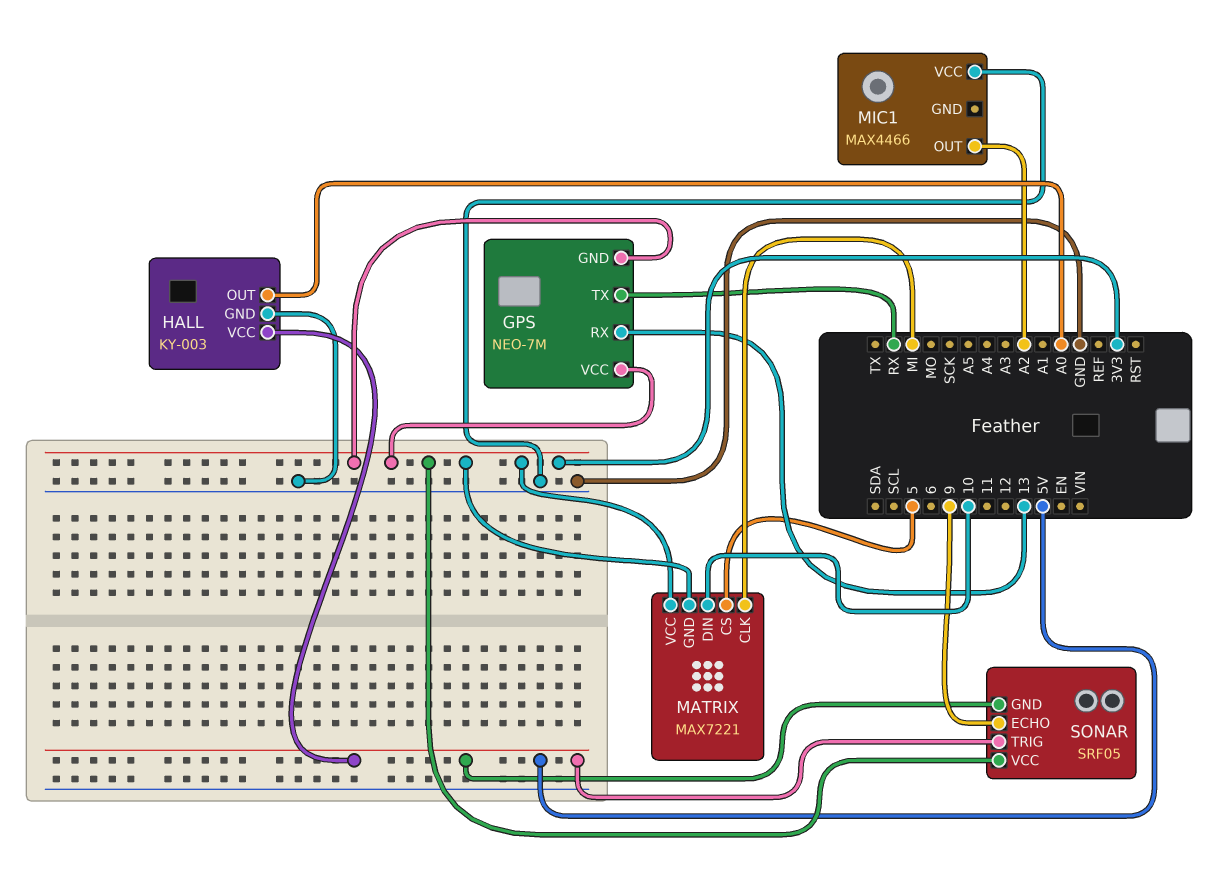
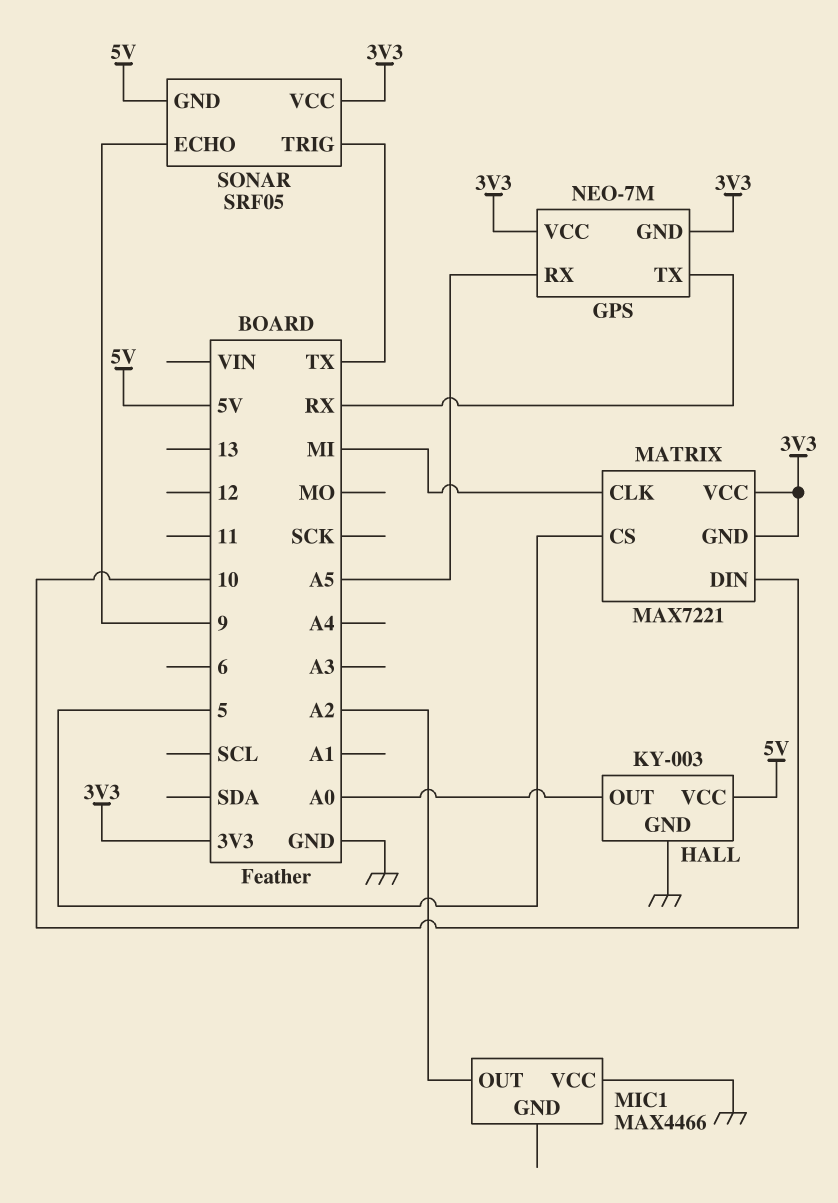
GPS pin RX: 13 -> A5
SONAR pin TRIG: 5V -> TX

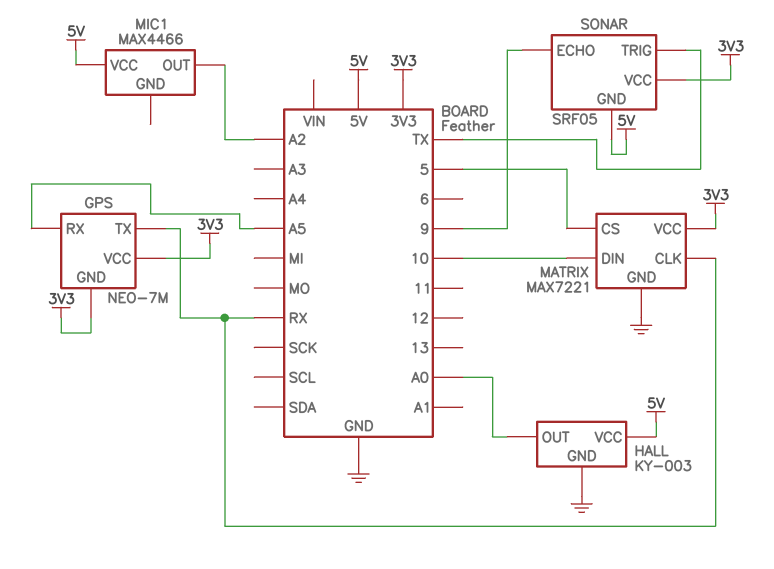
MATRIX pin CLK: MI -> RX
MATRIX pin GND: 3V3 -> GND
MIC1 pin VCC: GND -> 5V

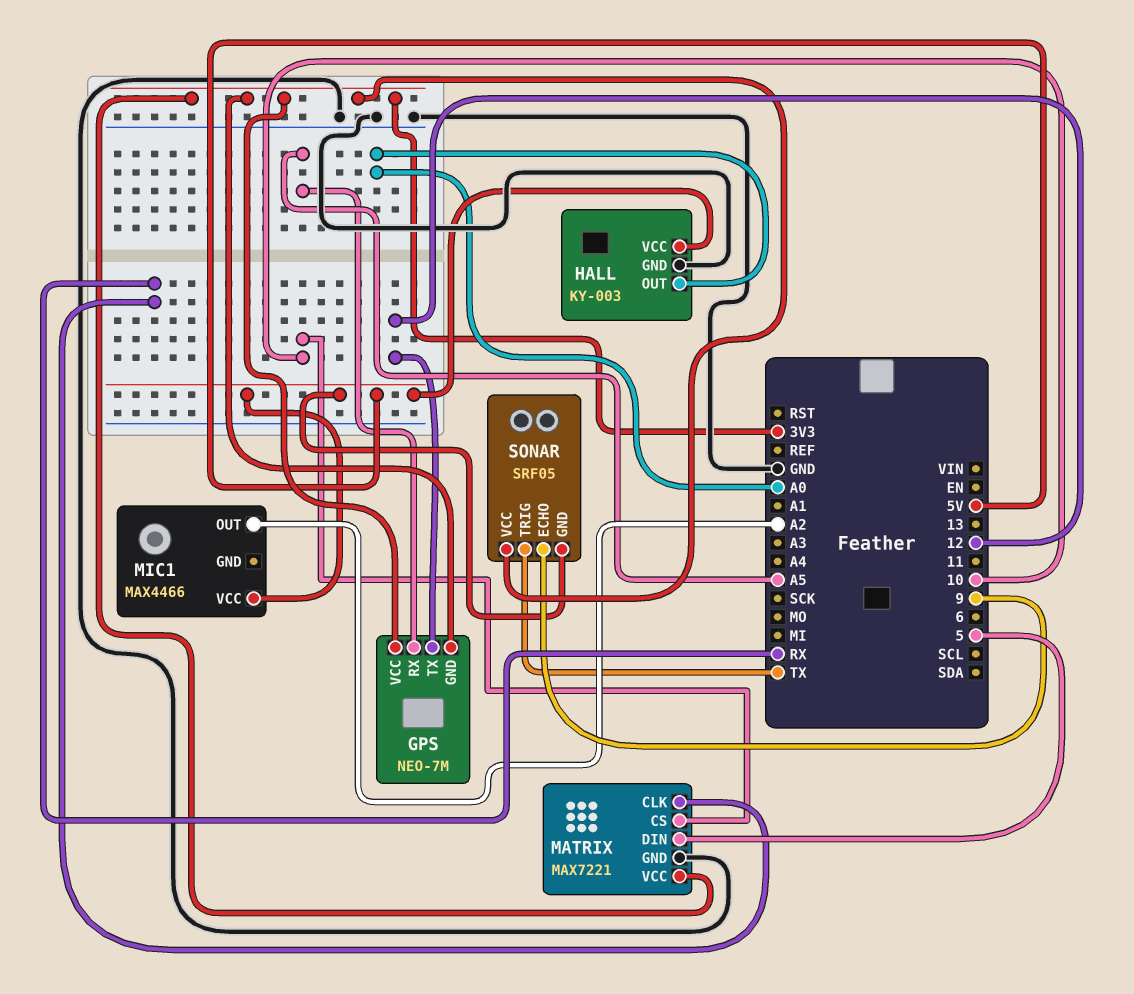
GPS pin TX: RX -> 12
MATRIX pin CS: 5 -> 10
MATRIX pin DIN: 10 -> 5

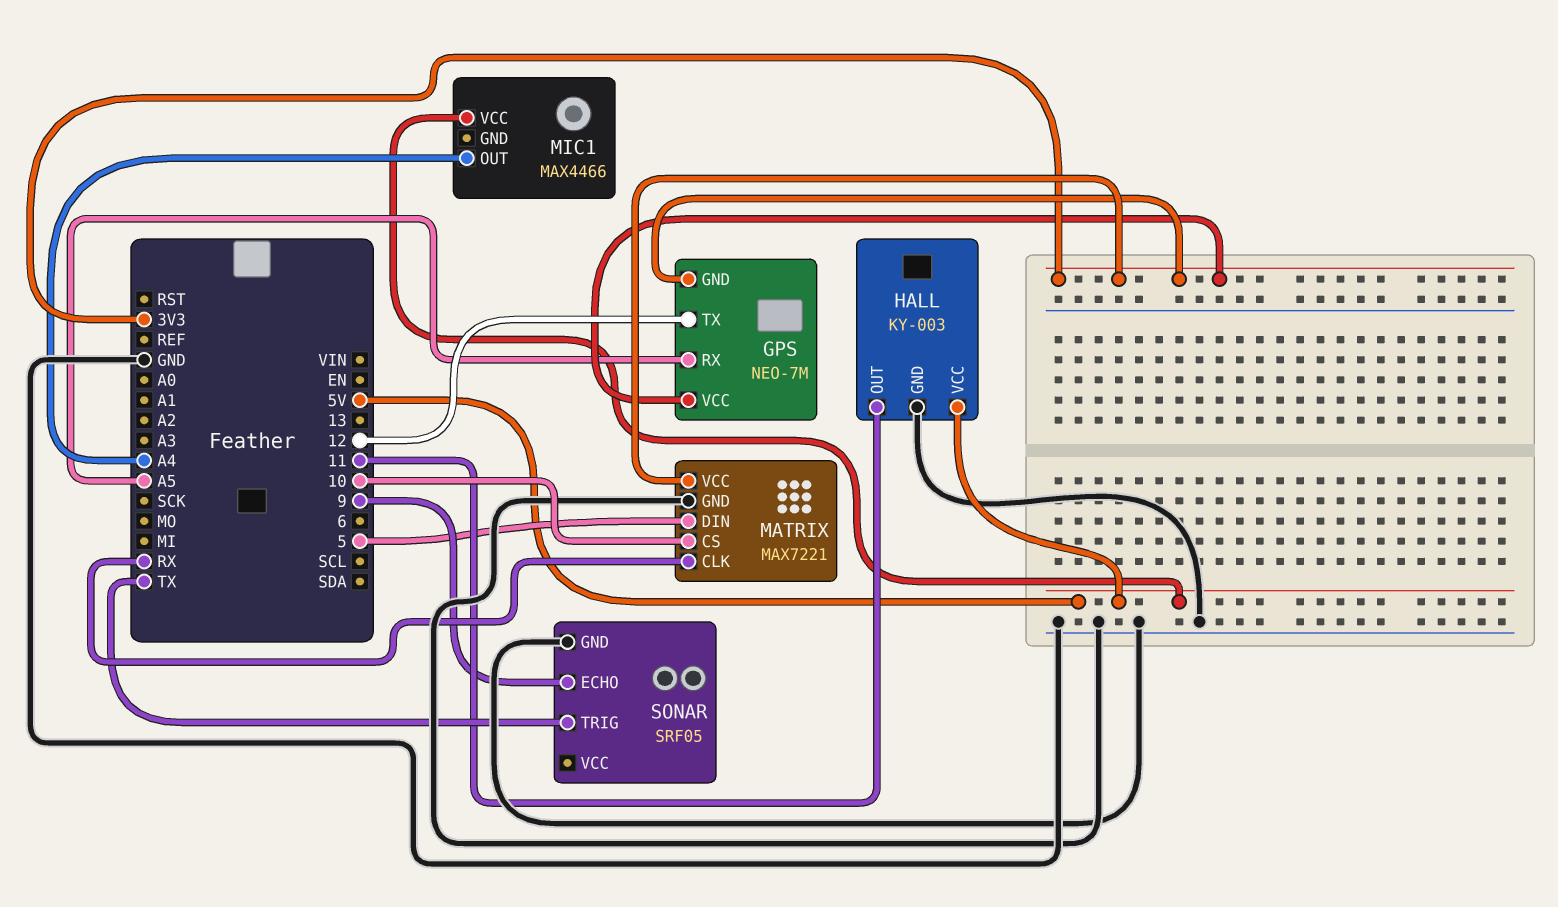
HALL pin OUT: A0 -> 11
MIC1 pin OUT: A2 -> A4
SONAR pin GND: 5V -> GND
SONAR pin VCC: 3V3 -> none

